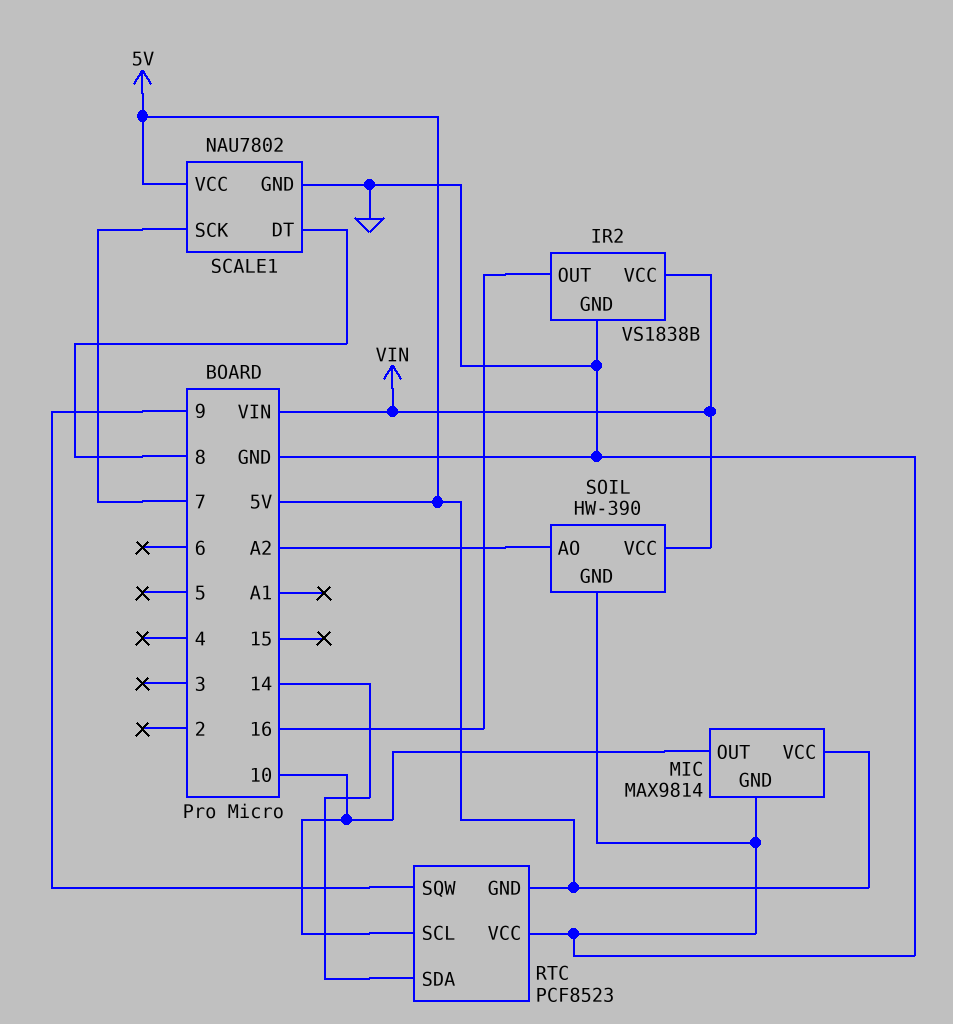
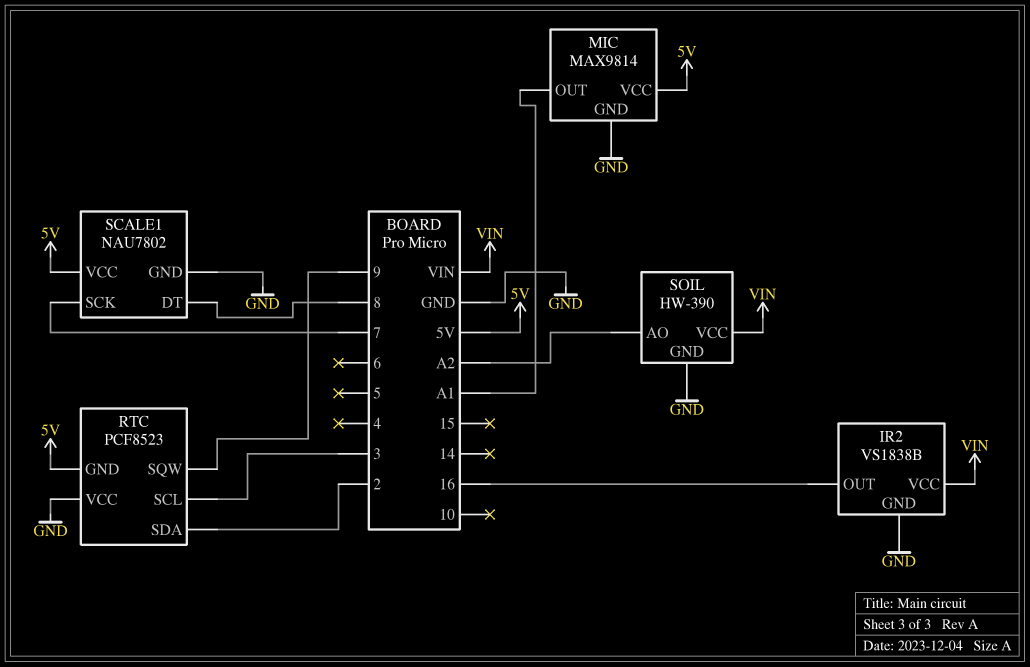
MIC pin OUT: 10 -> A1
RTC pin SCL: 10 -> 3
RTC pin SDA: 14 -> 2

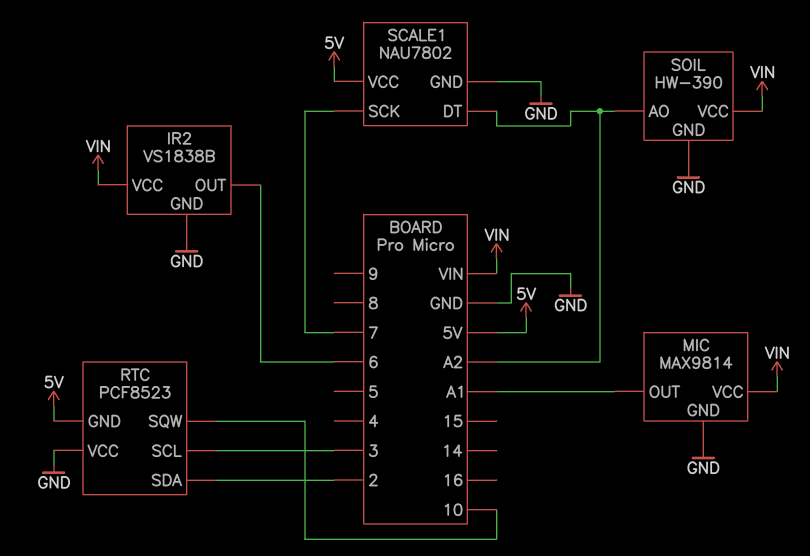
IR2 pin OUT: 16 -> 6
MIC pin VCC: 5V -> VIN
RTC pin SQW: 9 -> 10
SCALE1 pin DT: 8 -> A2

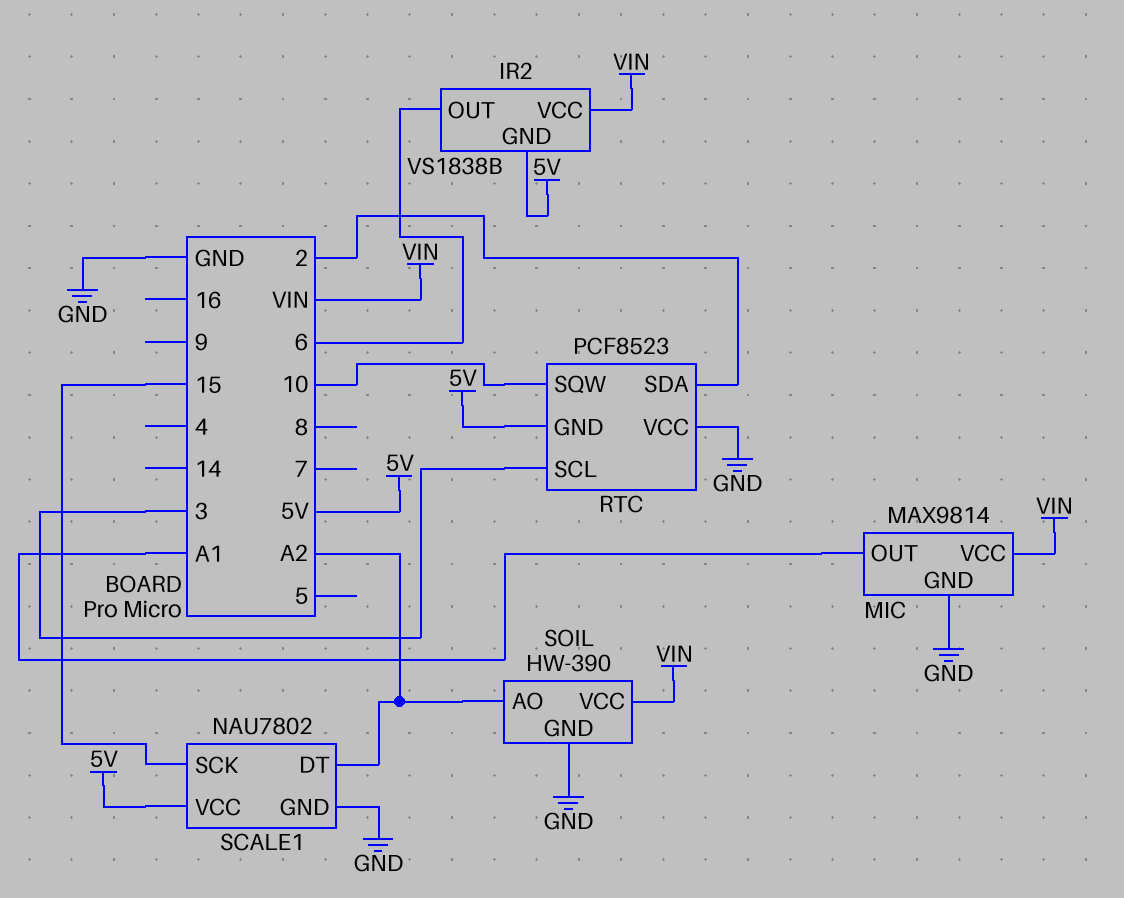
IR2 pin GND: GND -> 5V
SCALE1 pin SCK: 7 -> 15

